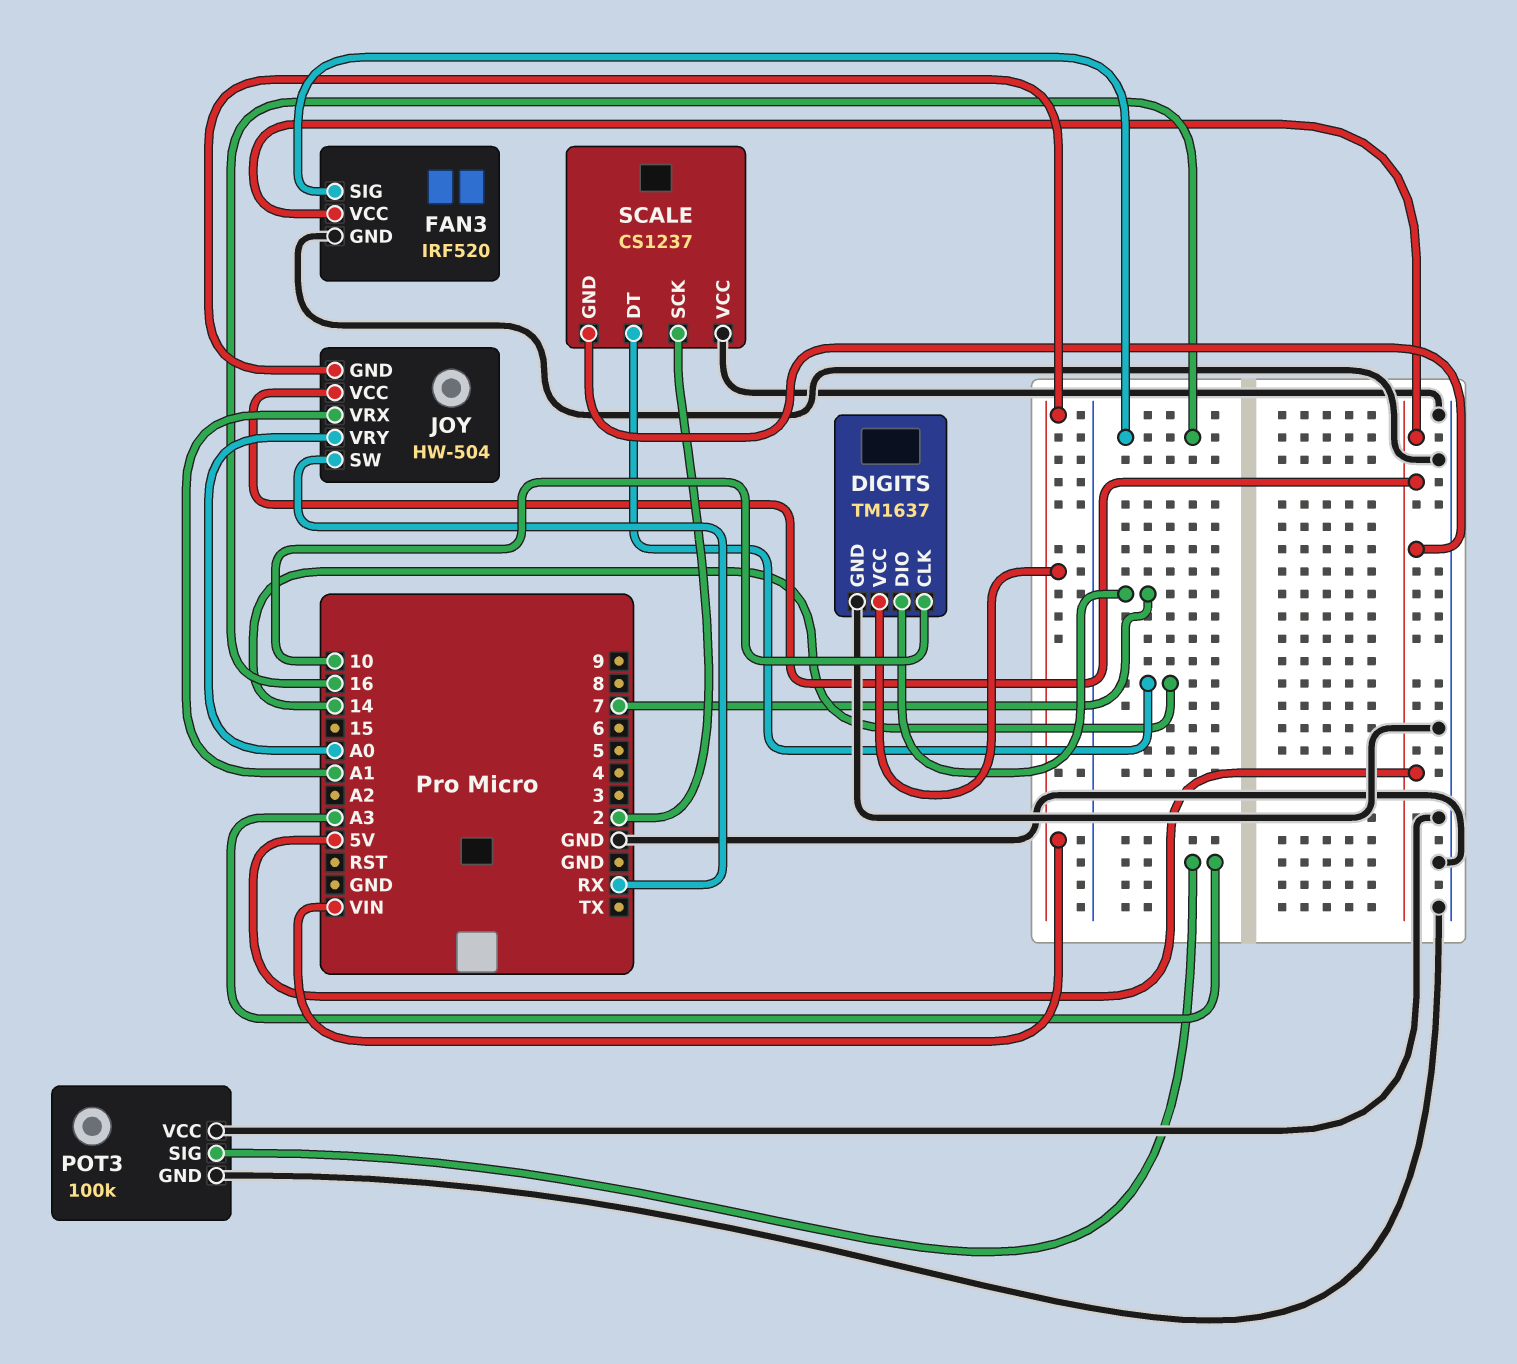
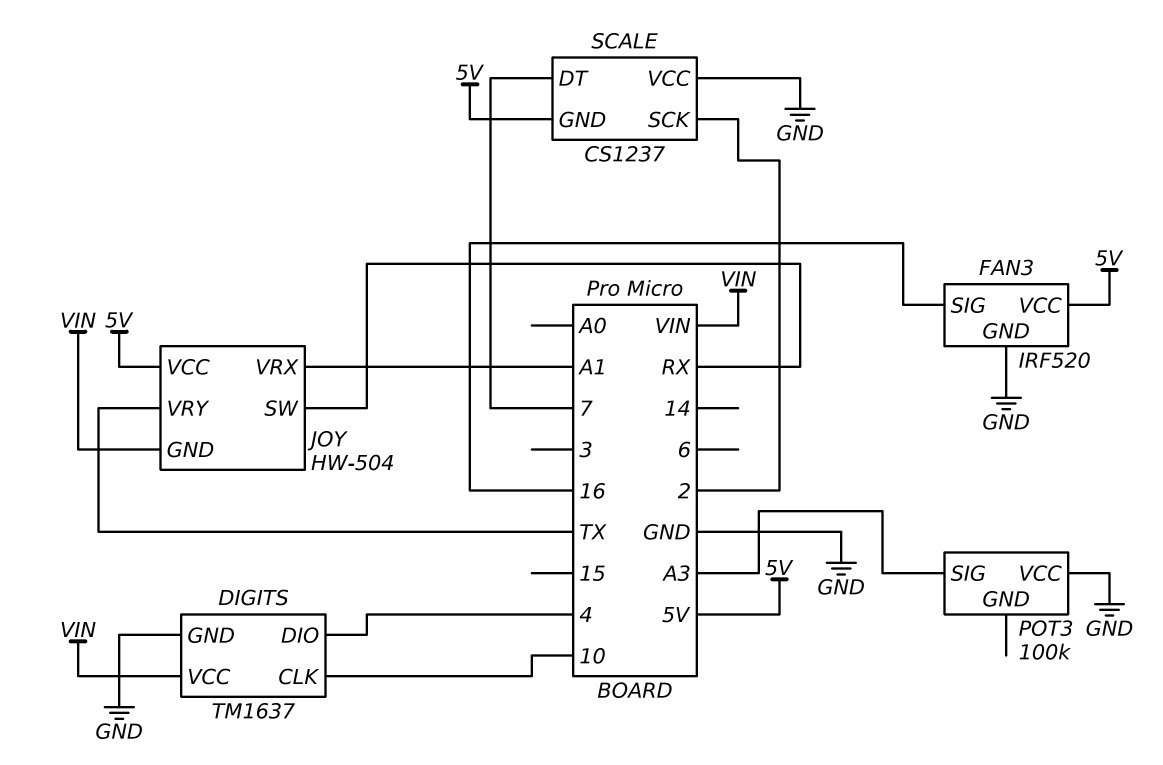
DIGITS pin DIO: 7 -> 4
JOY pin VRY: A0 -> TX
POT3 pin GND: GND -> none
SCALE pin DT: 14 -> 7

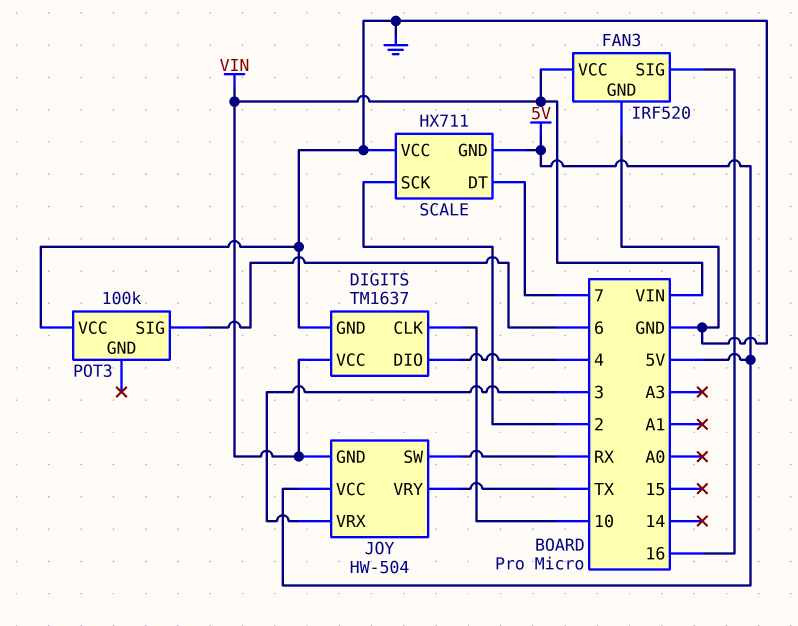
FAN3 pin VCC: 5V -> VIN
JOY pin VRX: A1 -> 3
POT3 pin SIG: A3 -> 6
SCALE: CS1237 -> HX711

